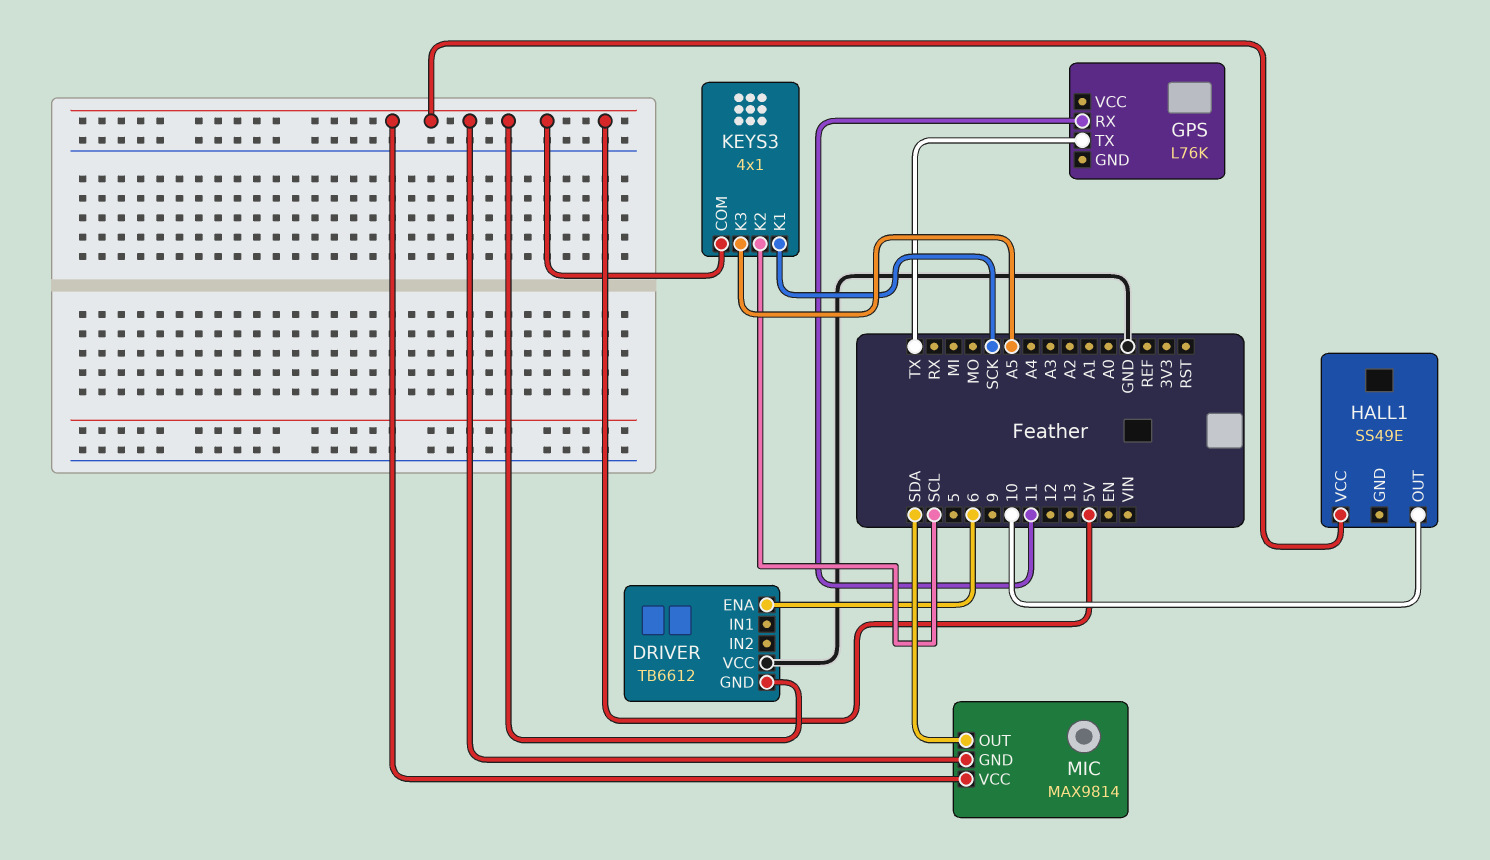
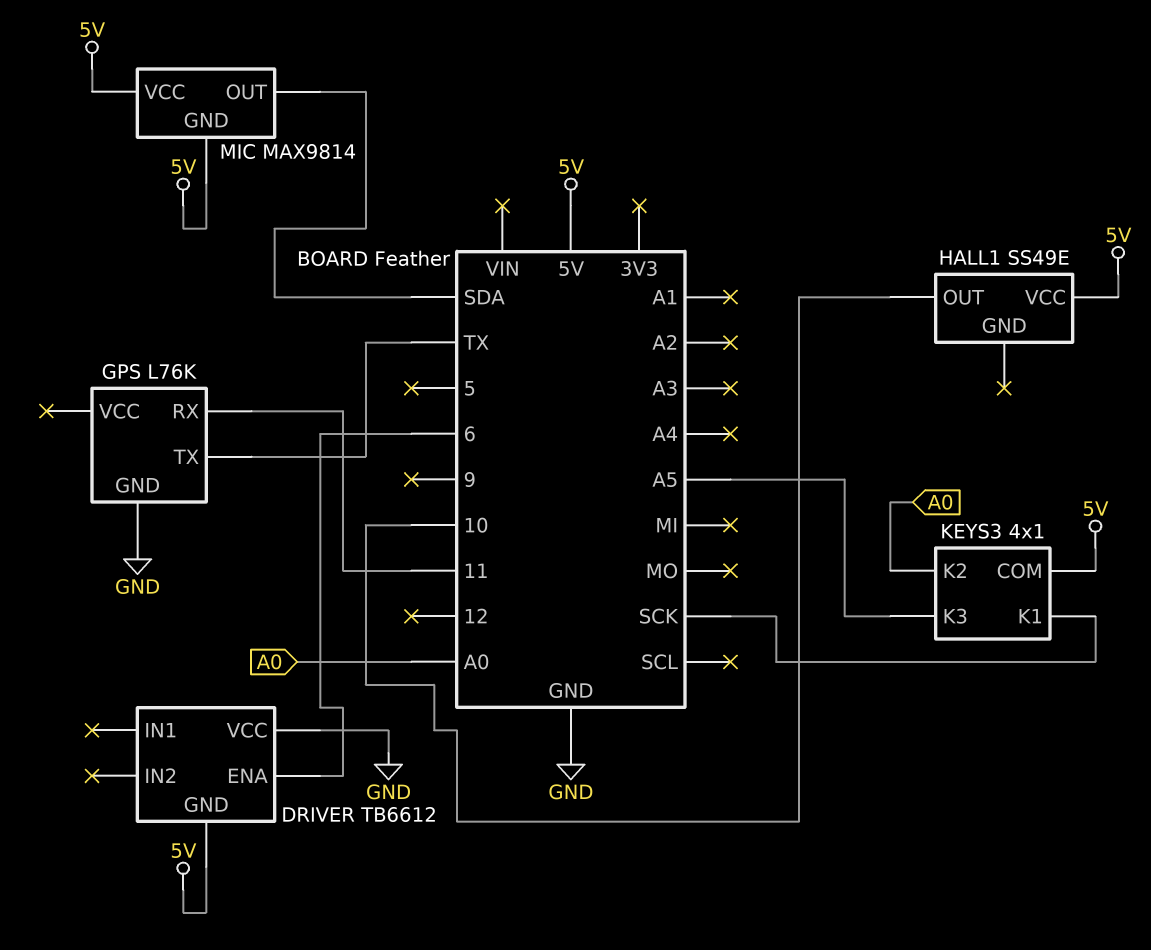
GPS pin GND: none -> GND
KEYS3 pin K2: SCL -> A0

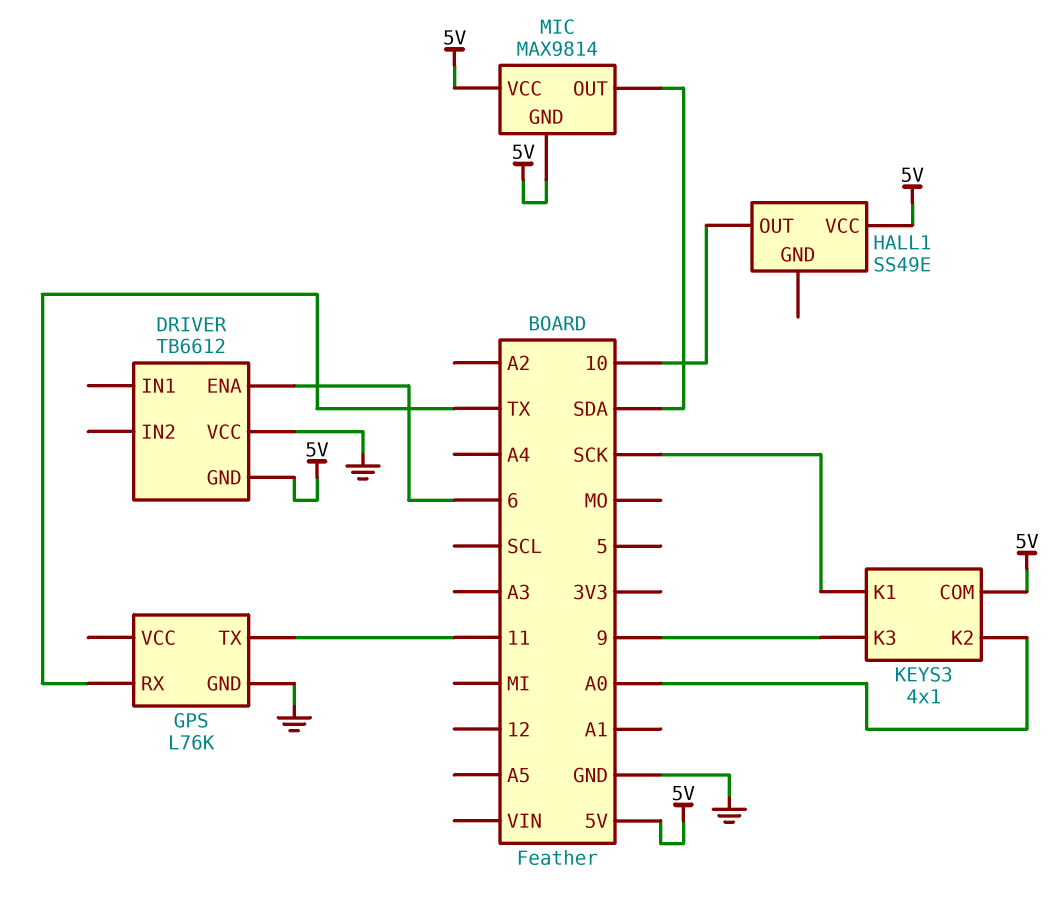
GPS pin RX: 11 -> TX
GPS pin TX: TX -> 11
KEYS3 pin K3: A5 -> 9

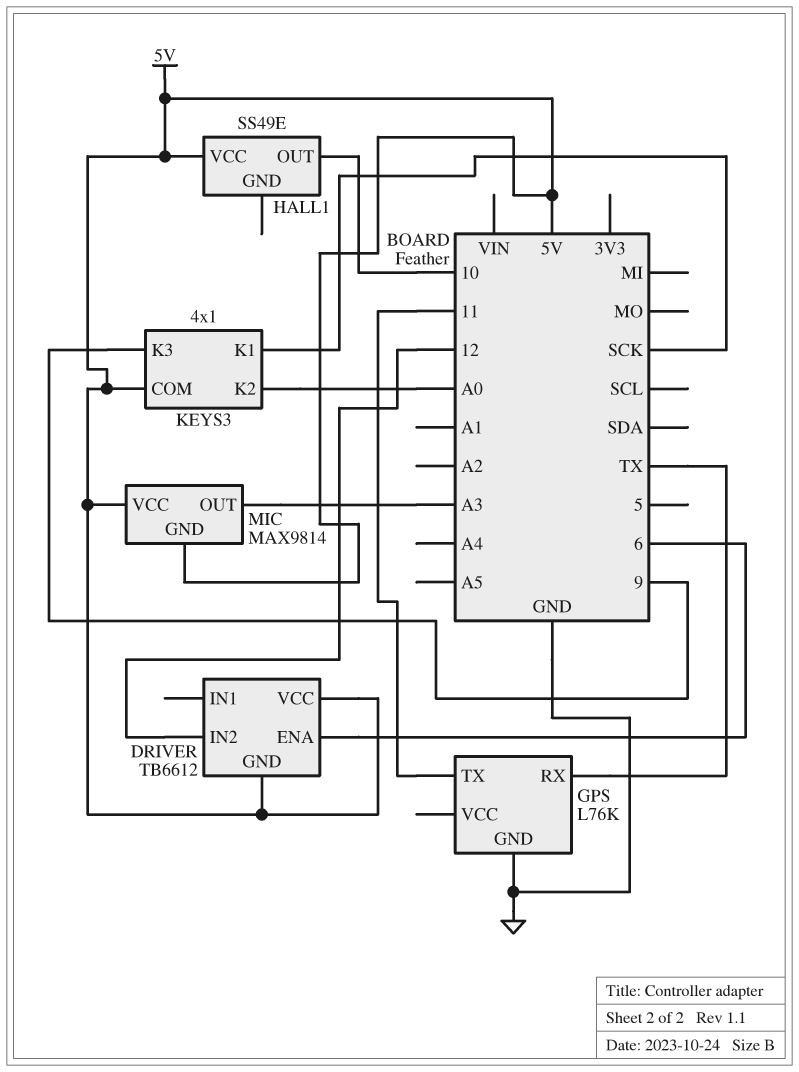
DRIVER pin IN2: none -> 12
DRIVER pin VCC: GND -> 5V
MIC pin OUT: SDA -> A3

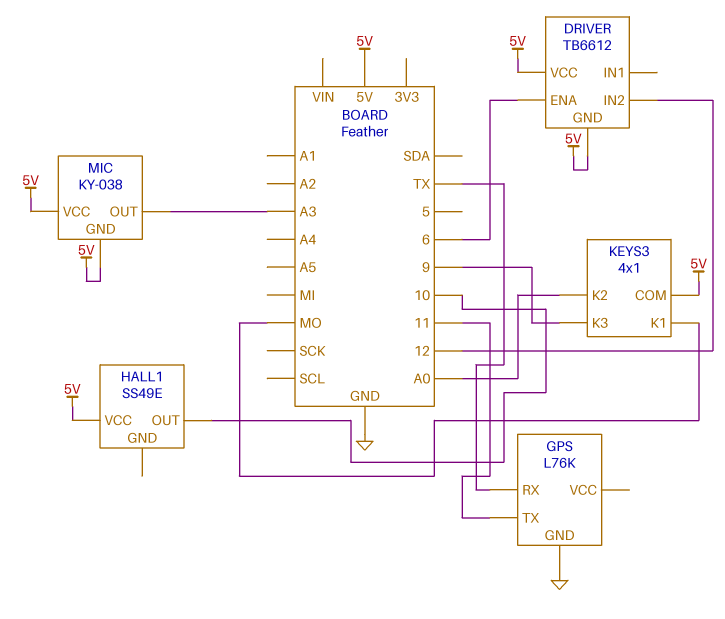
KEYS3 pin K1: SCK -> MO
MIC: MAX9814 -> KY-038

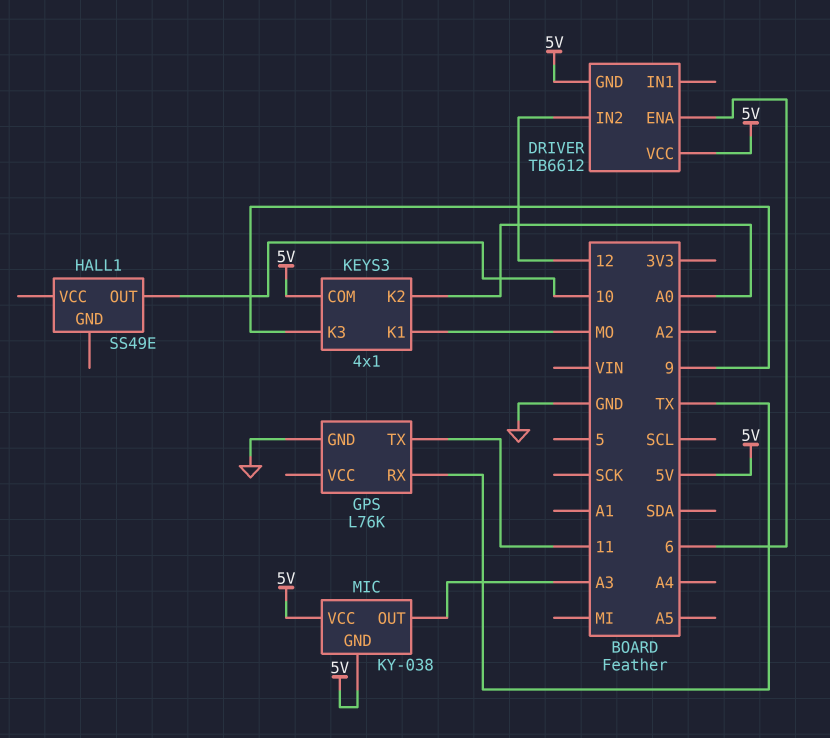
HALL1 pin VCC: 5V -> none

